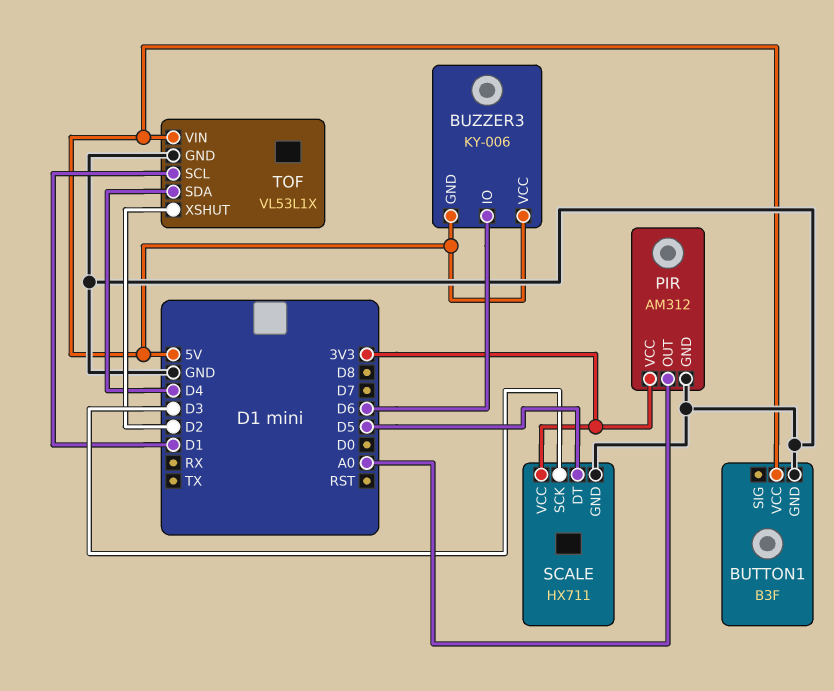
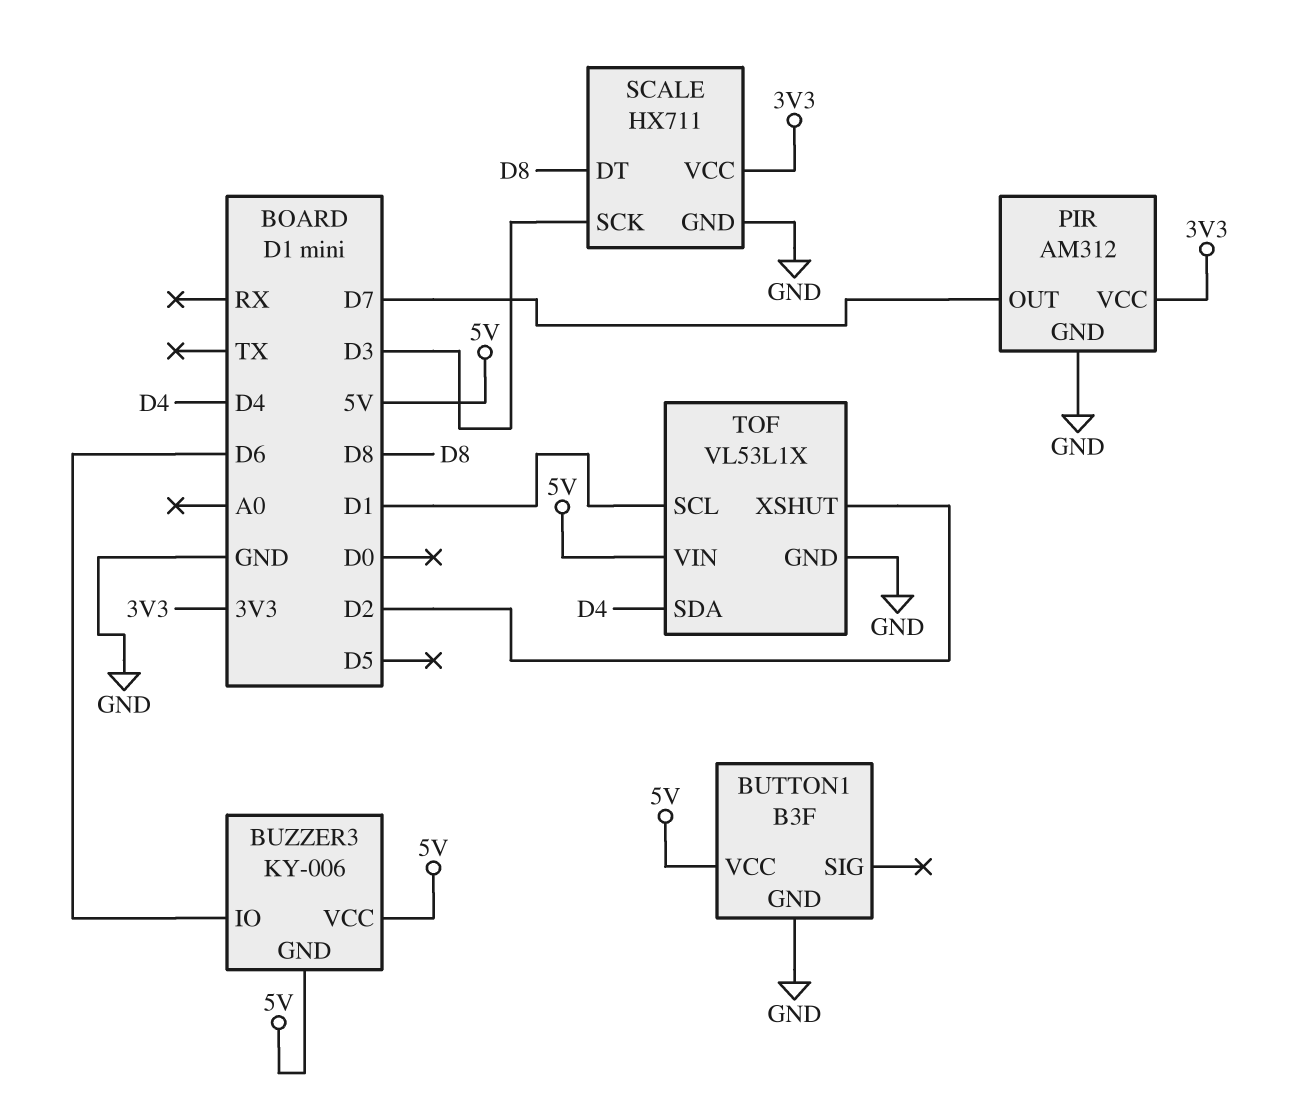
PIR pin OUT: A0 -> D7
SCALE pin DT: D5 -> D8

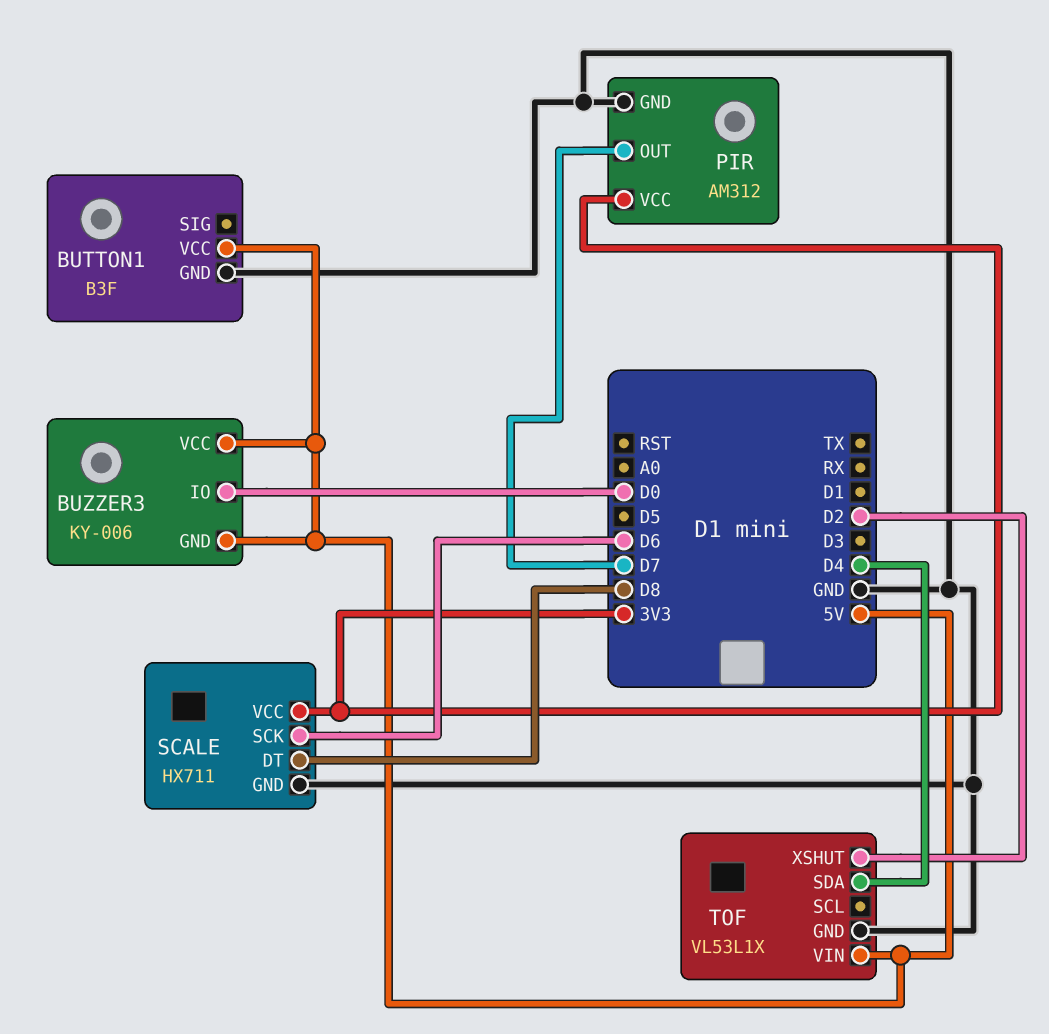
BUZZER3 pin IO: D6 -> D0
SCALE pin SCK: D3 -> D6
TOF pin SCL: D1 -> none

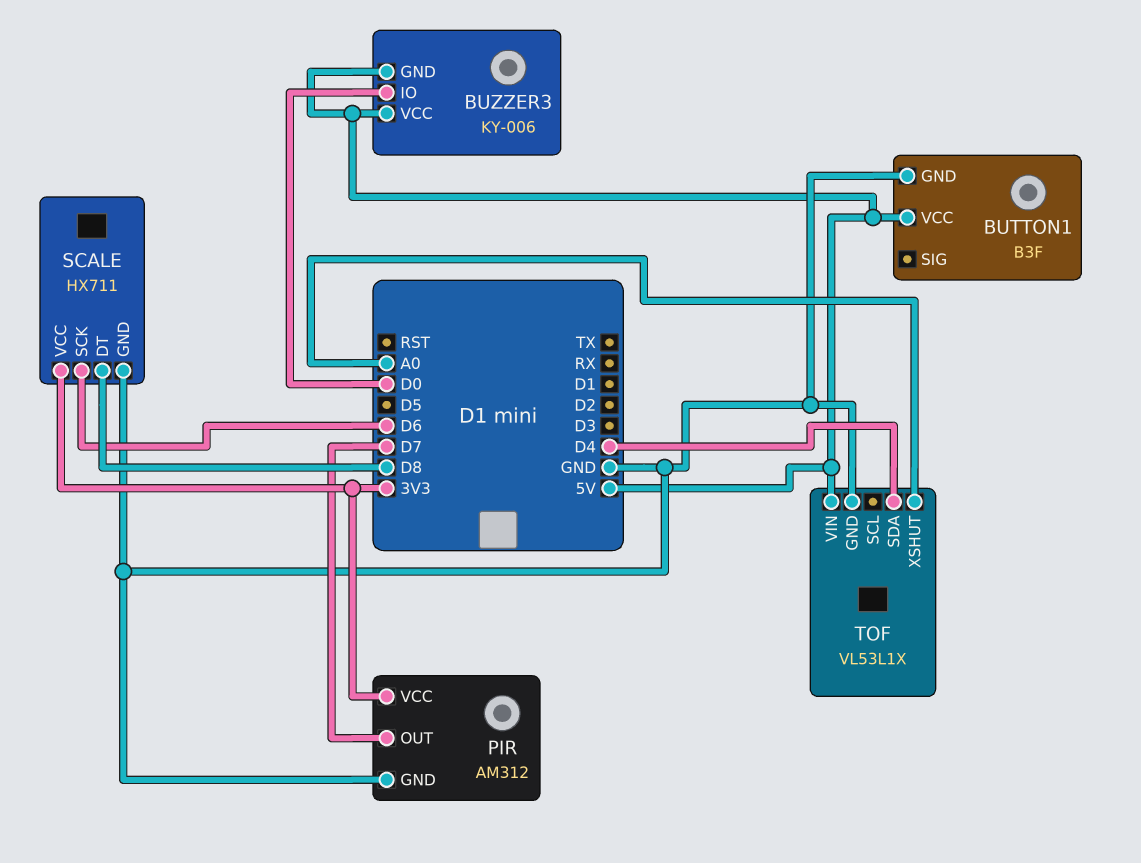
TOF pin XSHUT: D2 -> A0

